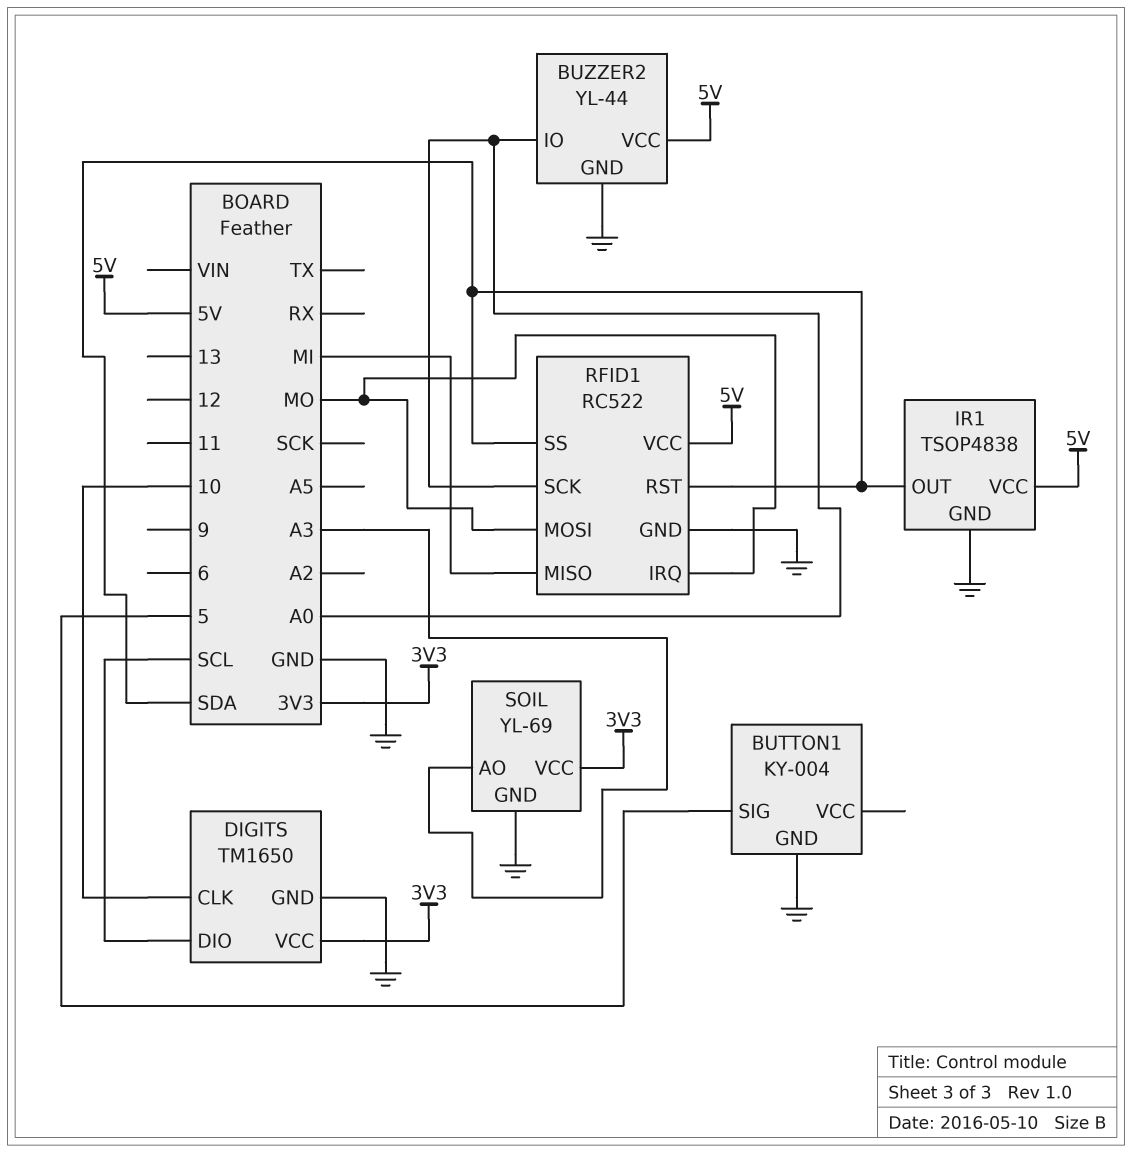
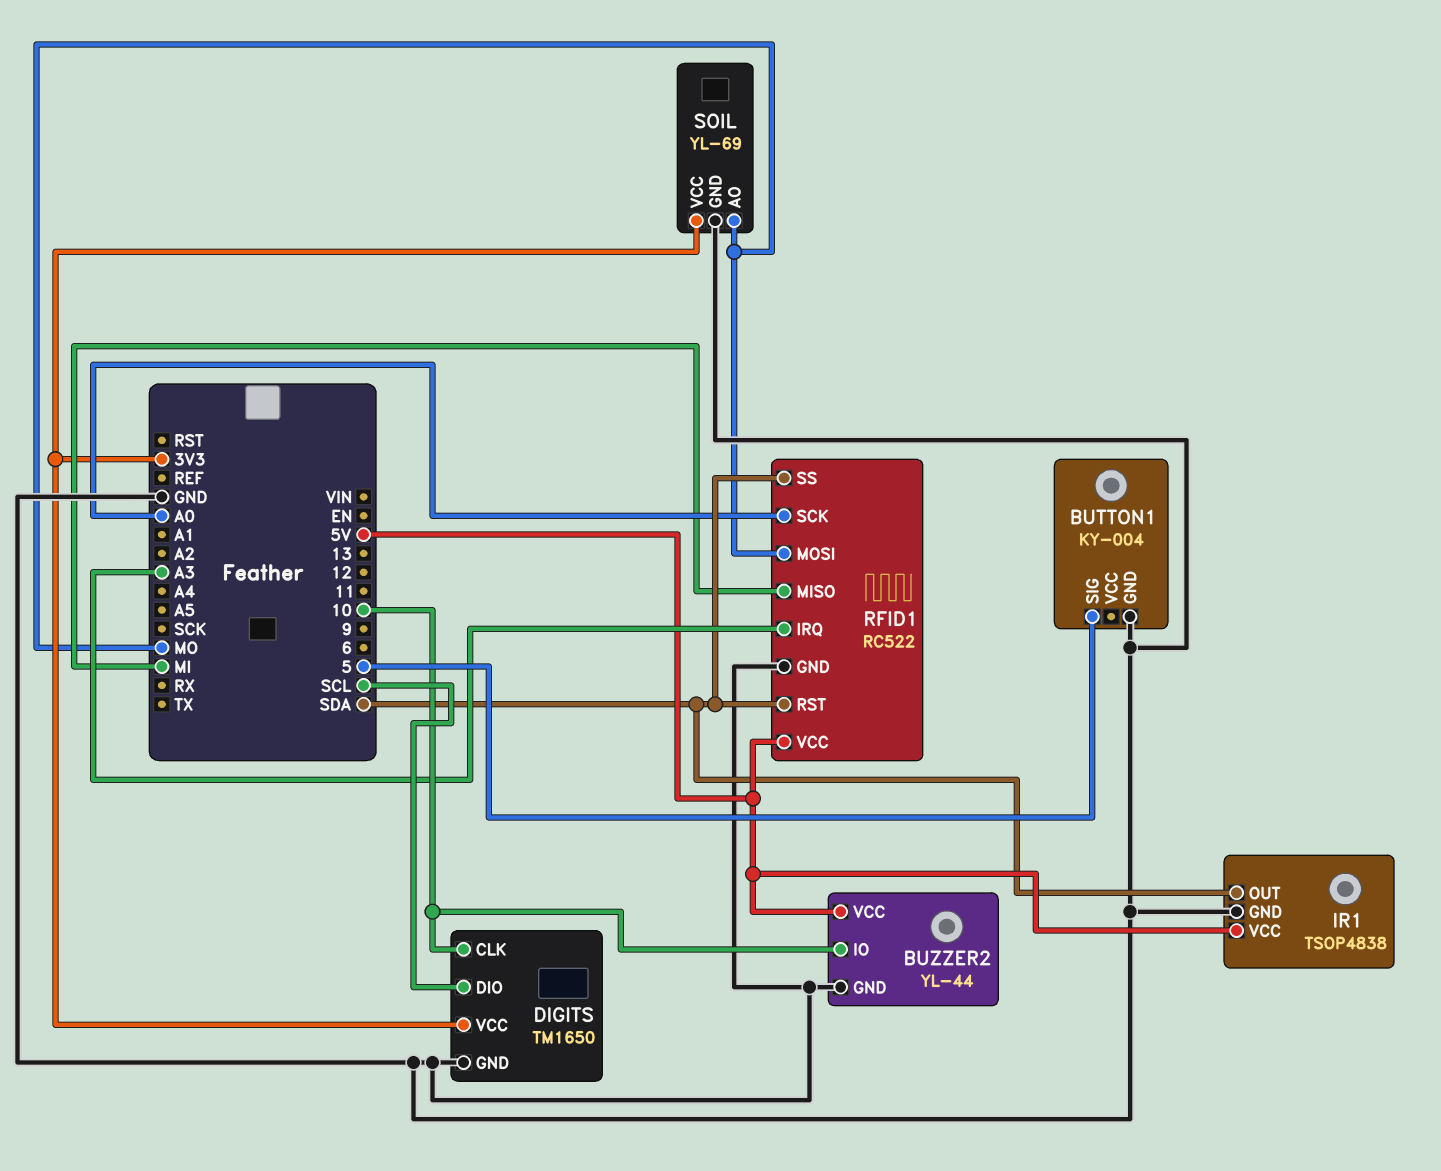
BUZZER2 pin IO: A0 -> 10
RFID1 pin IRQ: MO -> A3
SOIL pin AO: A3 -> MO

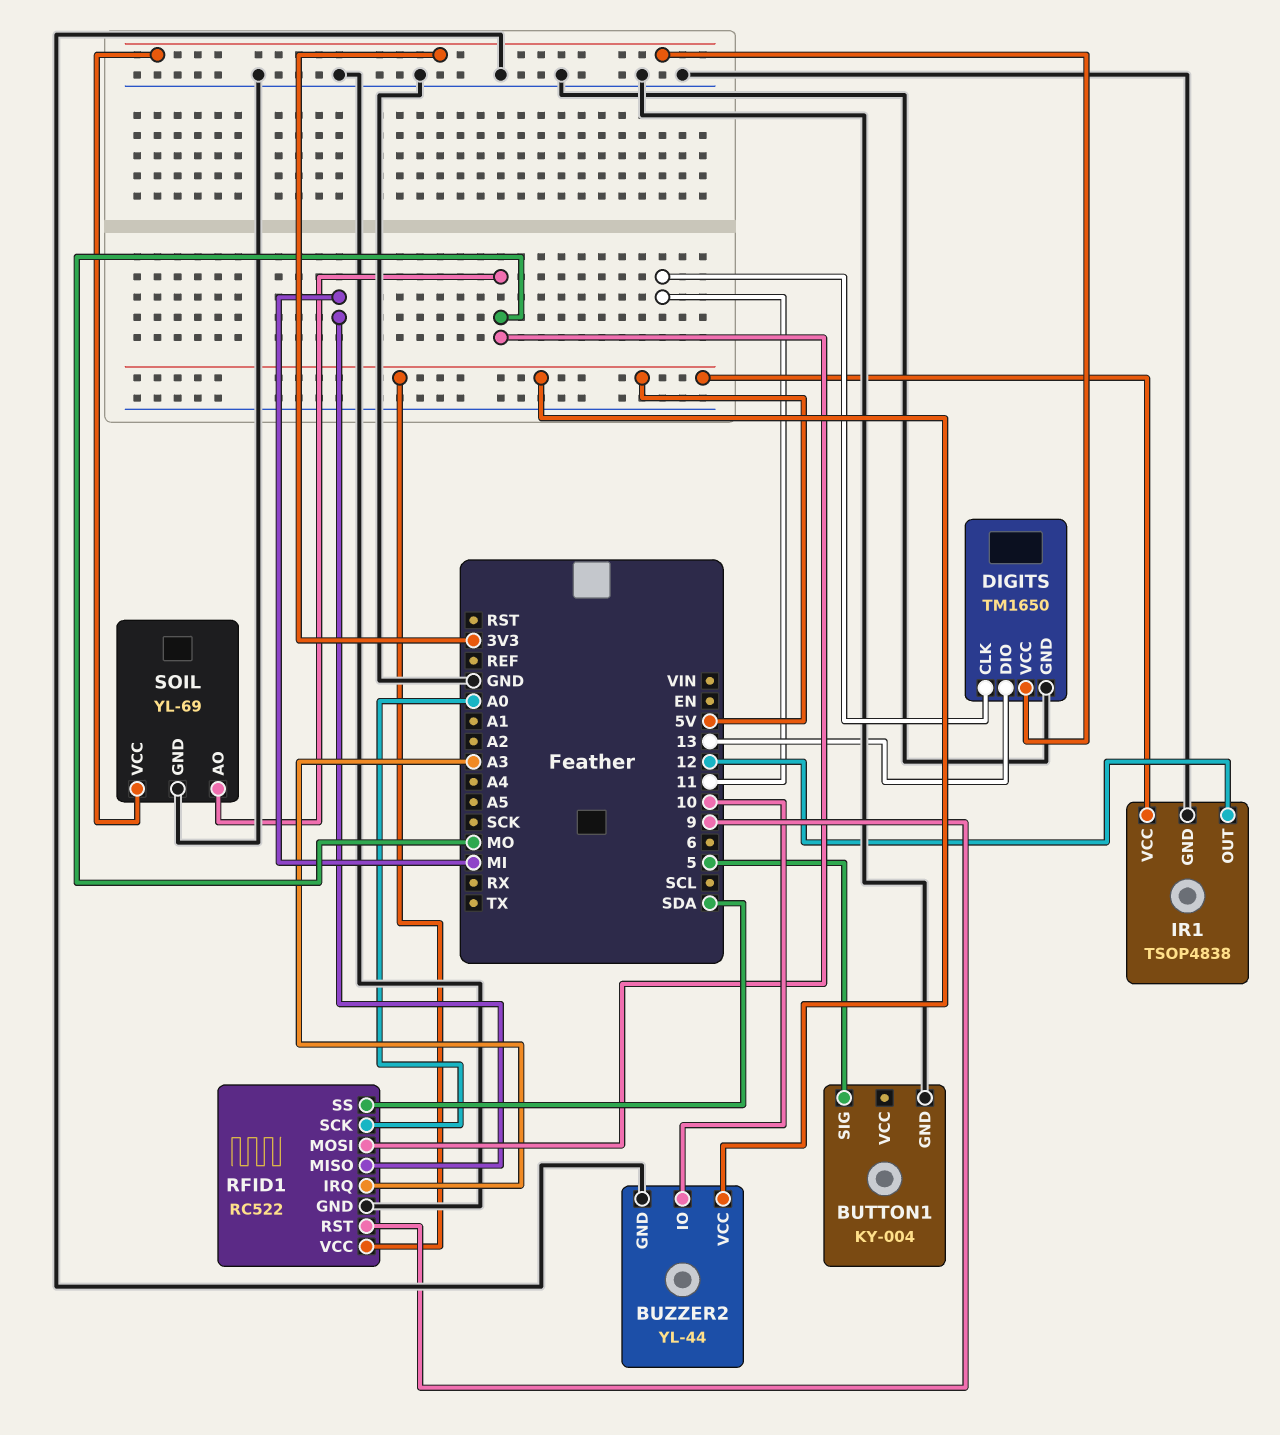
DIGITS pin CLK: 10 -> 11
DIGITS pin DIO: SCL -> 13
IR1 pin OUT: SDA -> 12
RFID1 pin RST: SDA -> 9

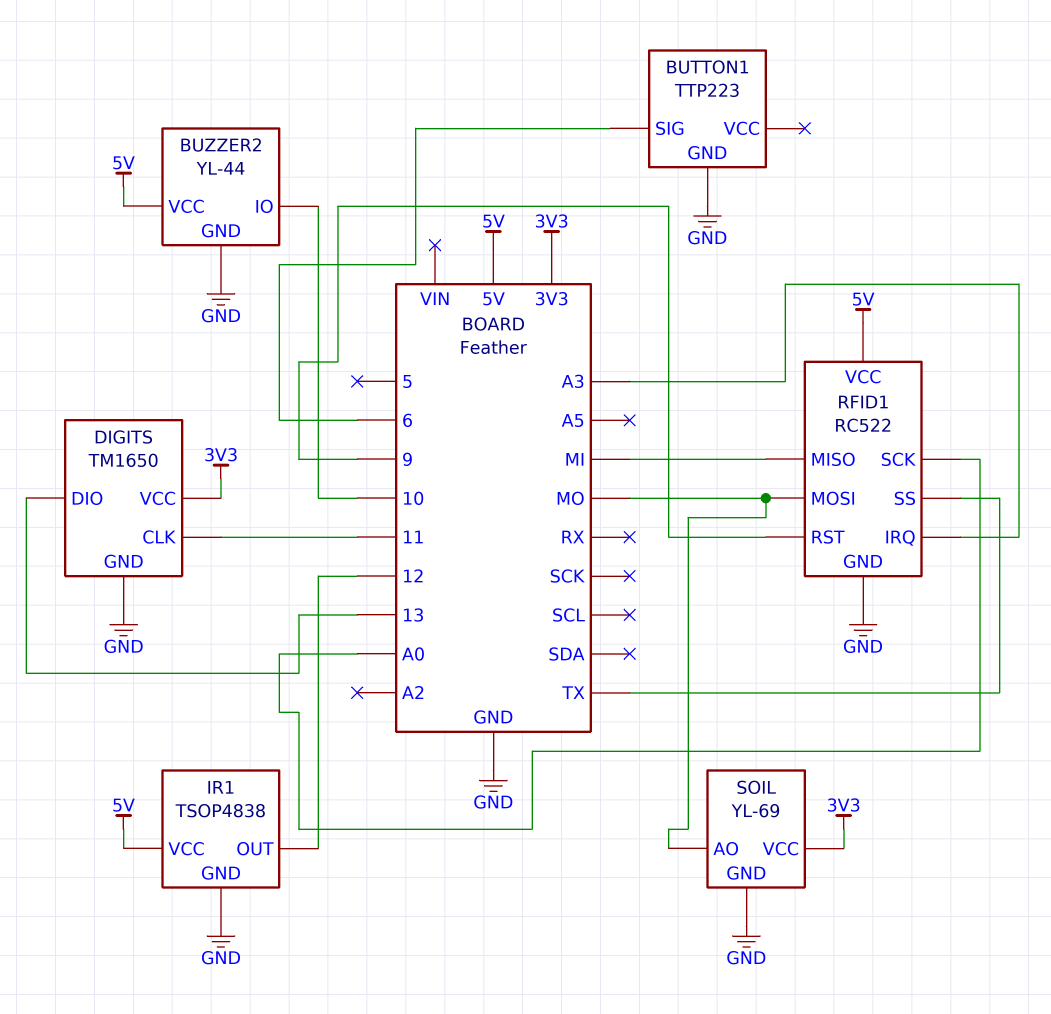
BUTTON1: KY-004 -> TTP223
BUTTON1 pin SIG: 5 -> 6
RFID1 pin SS: SDA -> TX

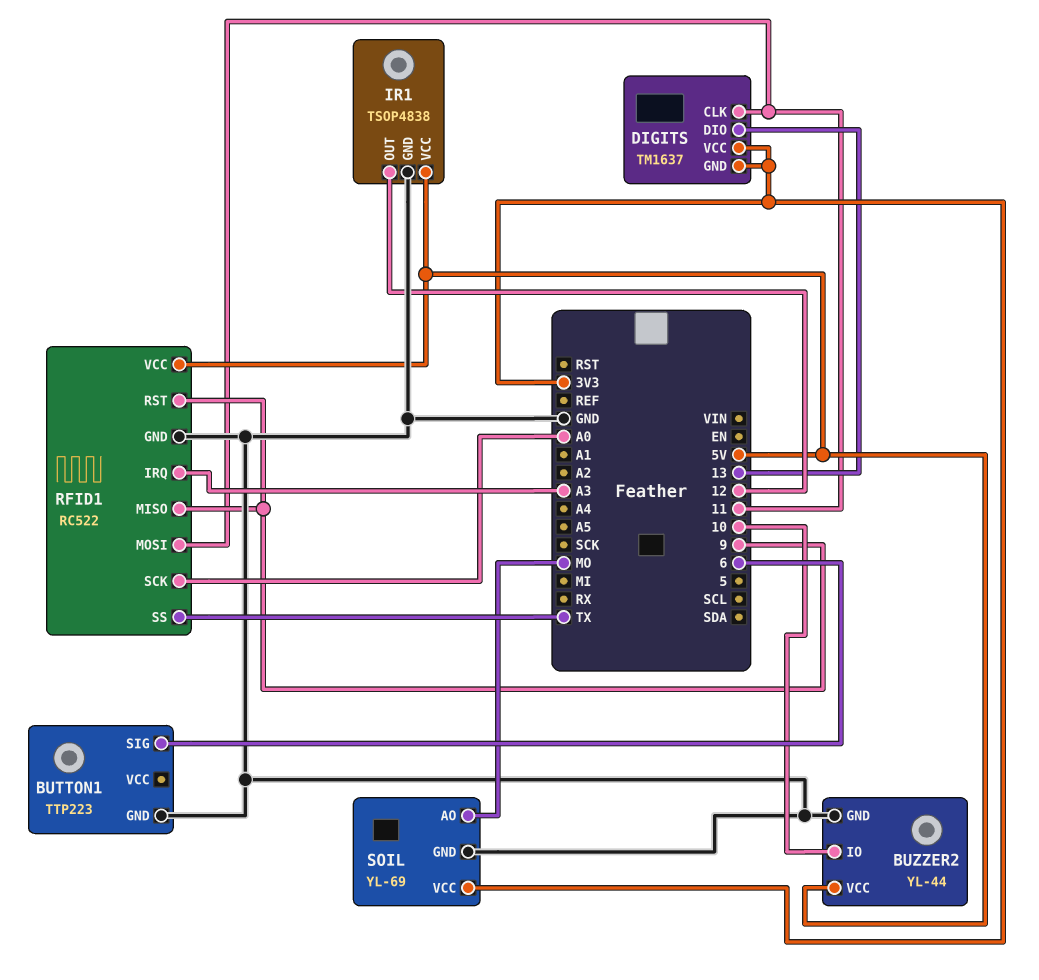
DIGITS: TM1650 -> TM1637
DIGITS pin GND: GND -> 3V3
RFID1 pin MISO: MI -> 9
RFID1 pin MOSI: MO -> 11

